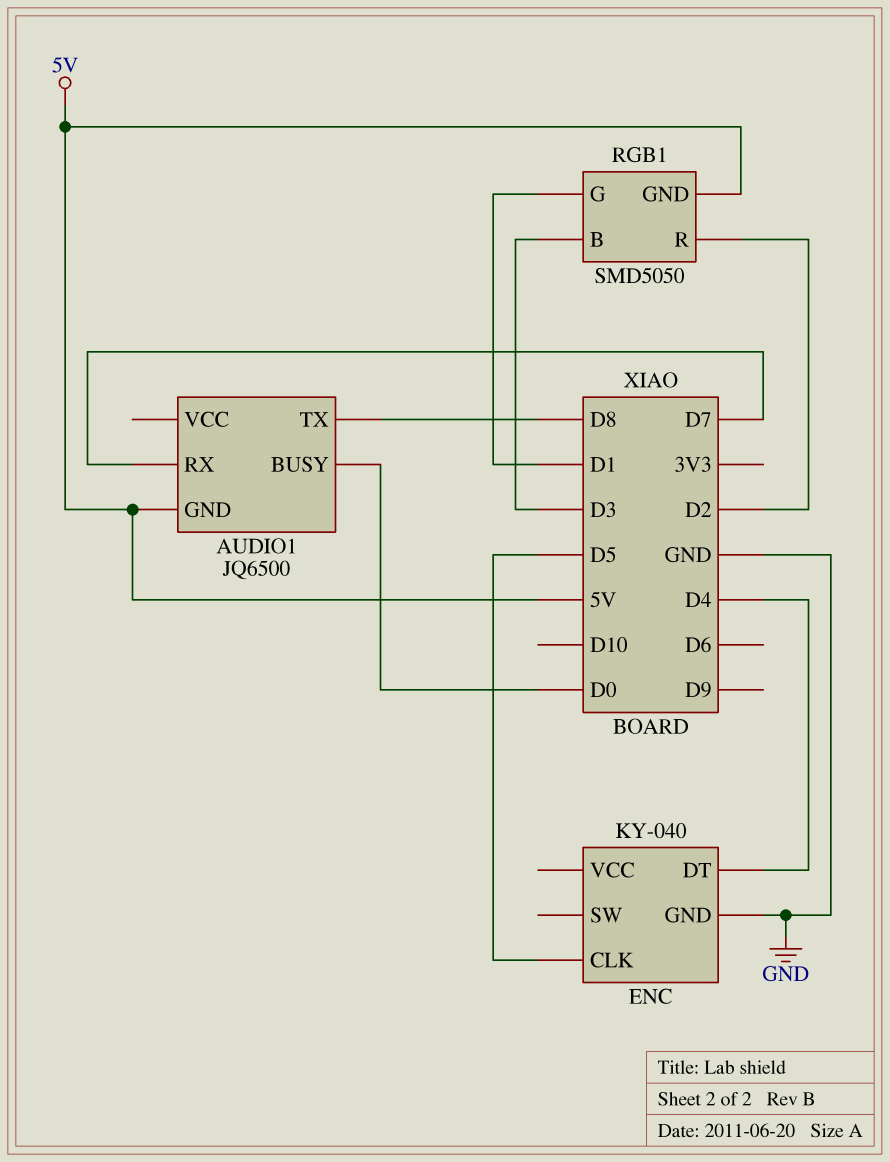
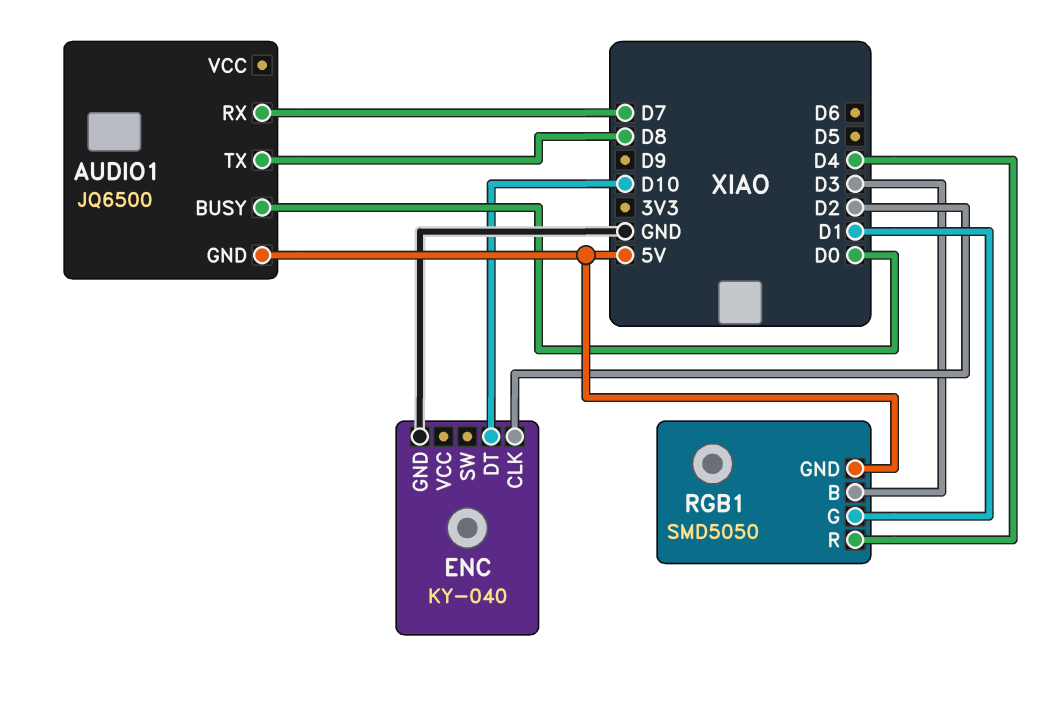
ENC pin CLK: D5 -> D2
ENC pin DT: D4 -> D10
RGB1 pin R: D2 -> D4

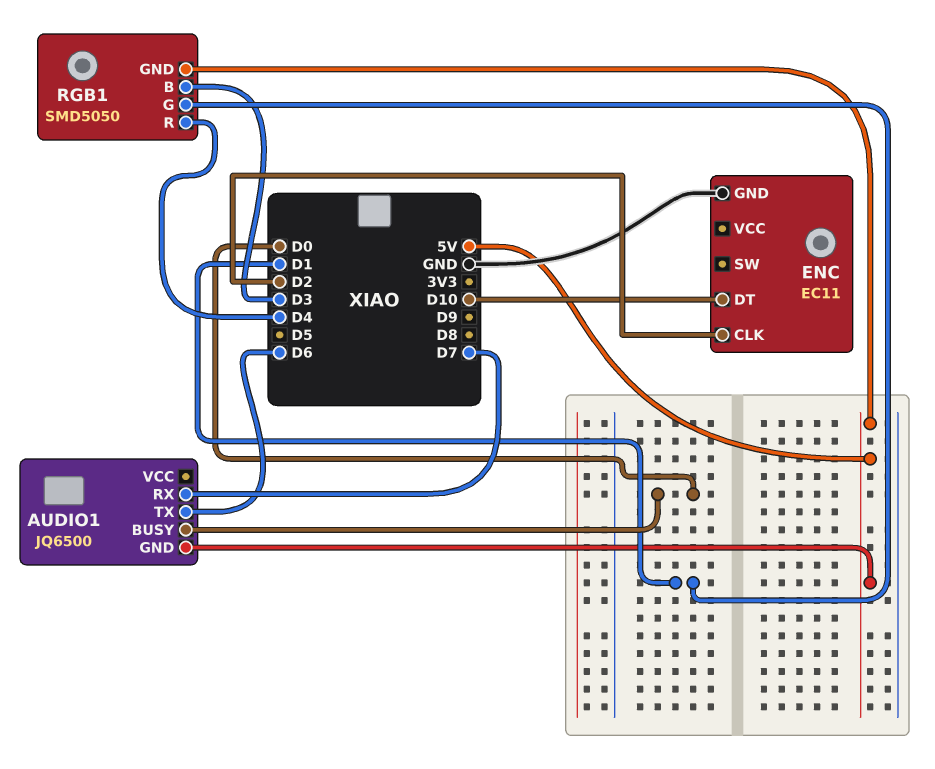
AUDIO1 pin TX: D8 -> D6
ENC: KY-040 -> EC11

